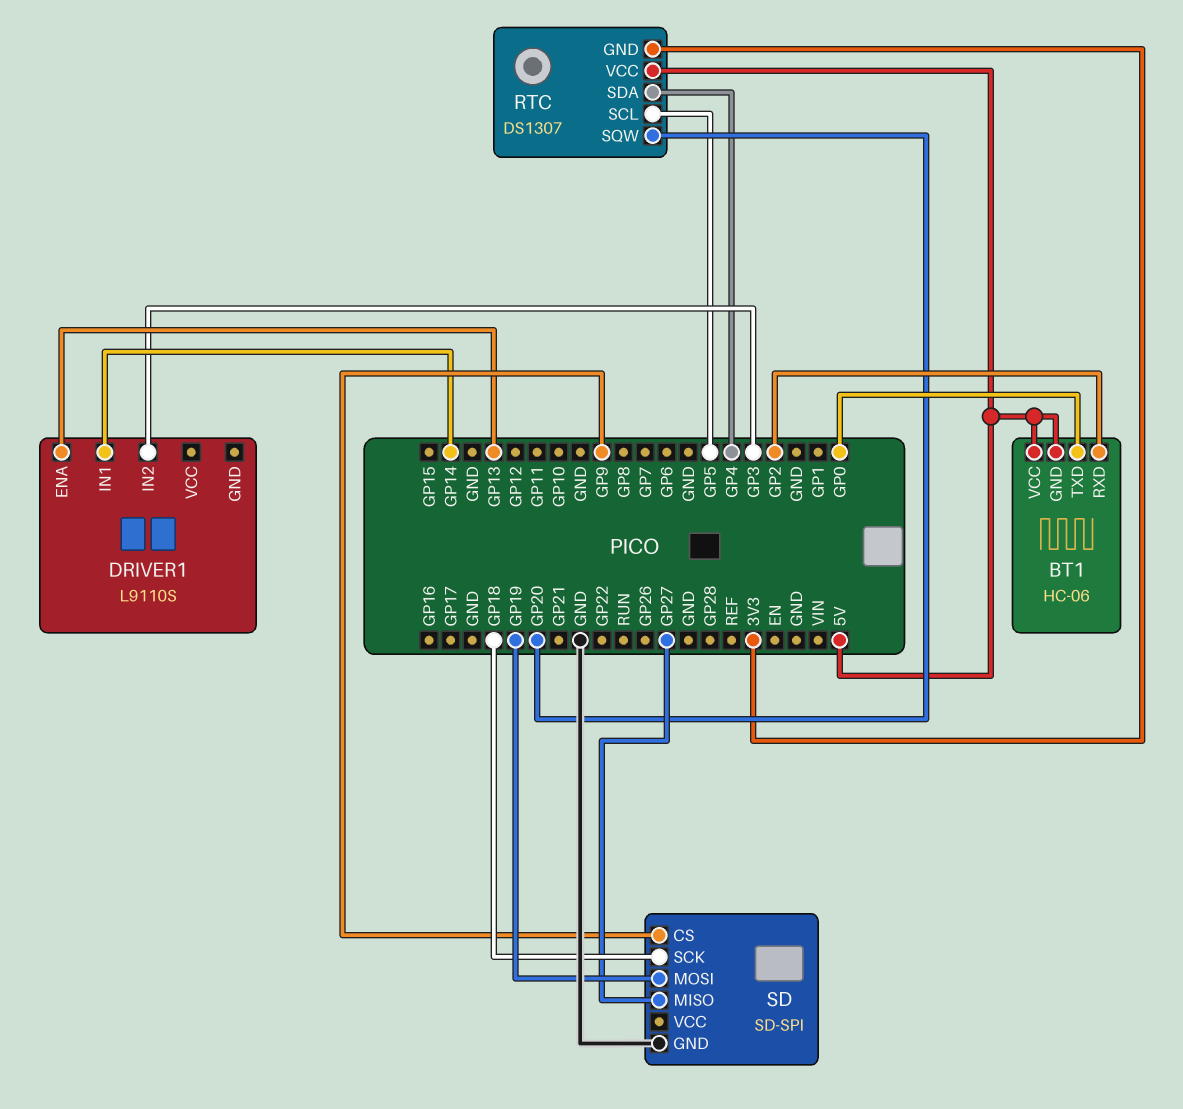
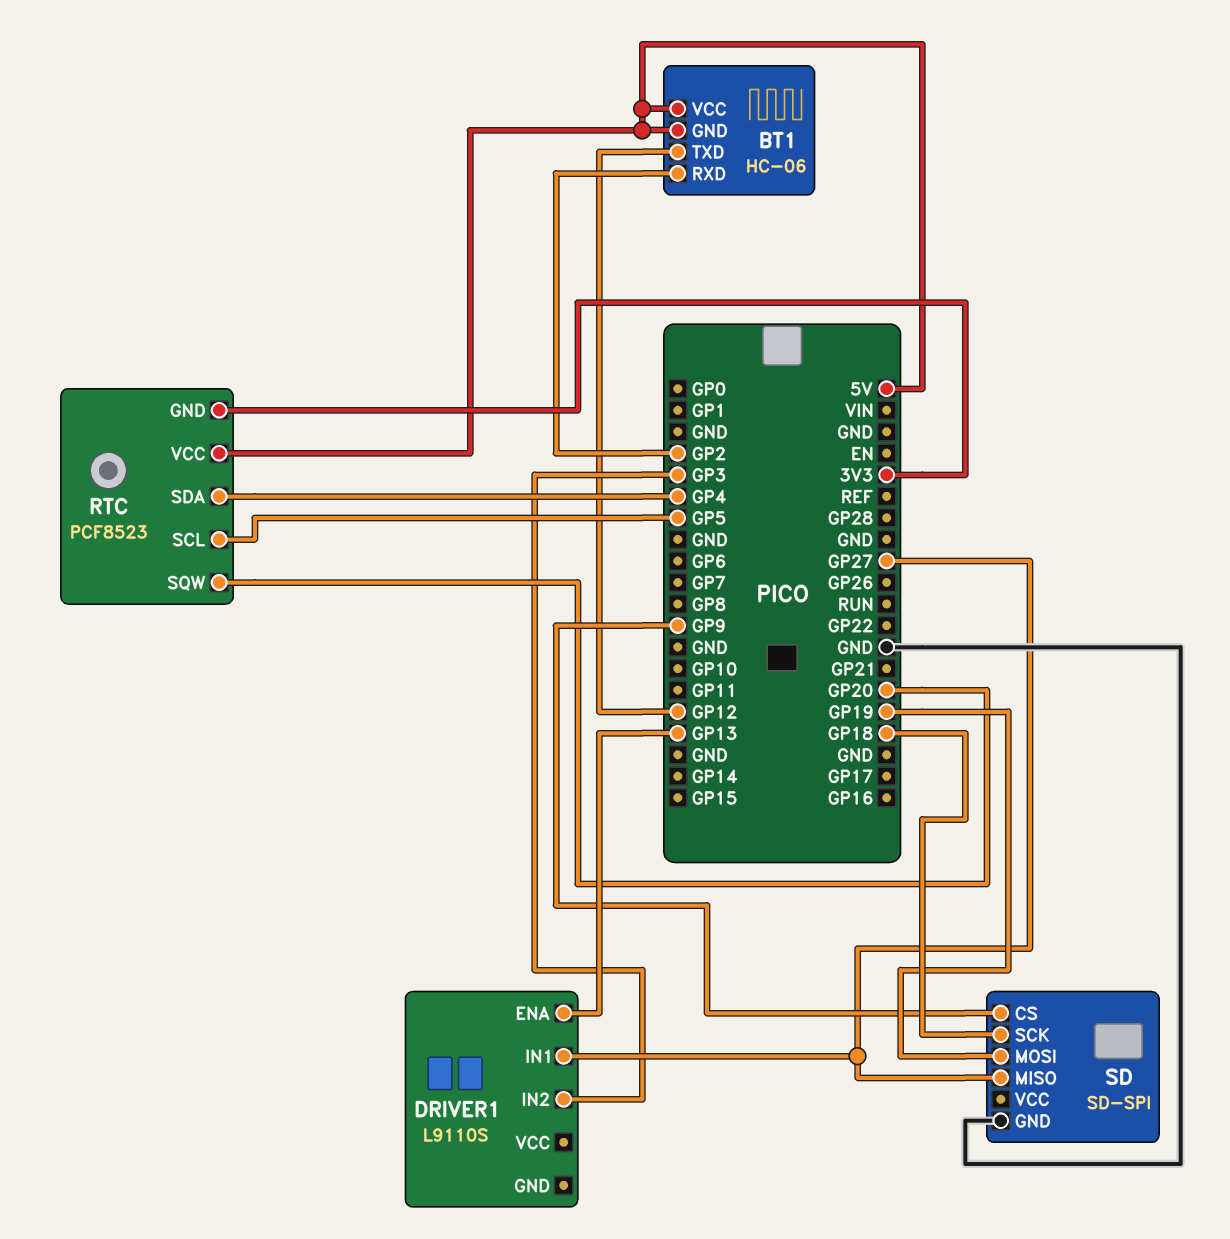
BT1 pin TXD: GP0 -> GP12
DRIVER1 pin IN1: GP14 -> GP27
RTC: DS1307 -> PCF8523

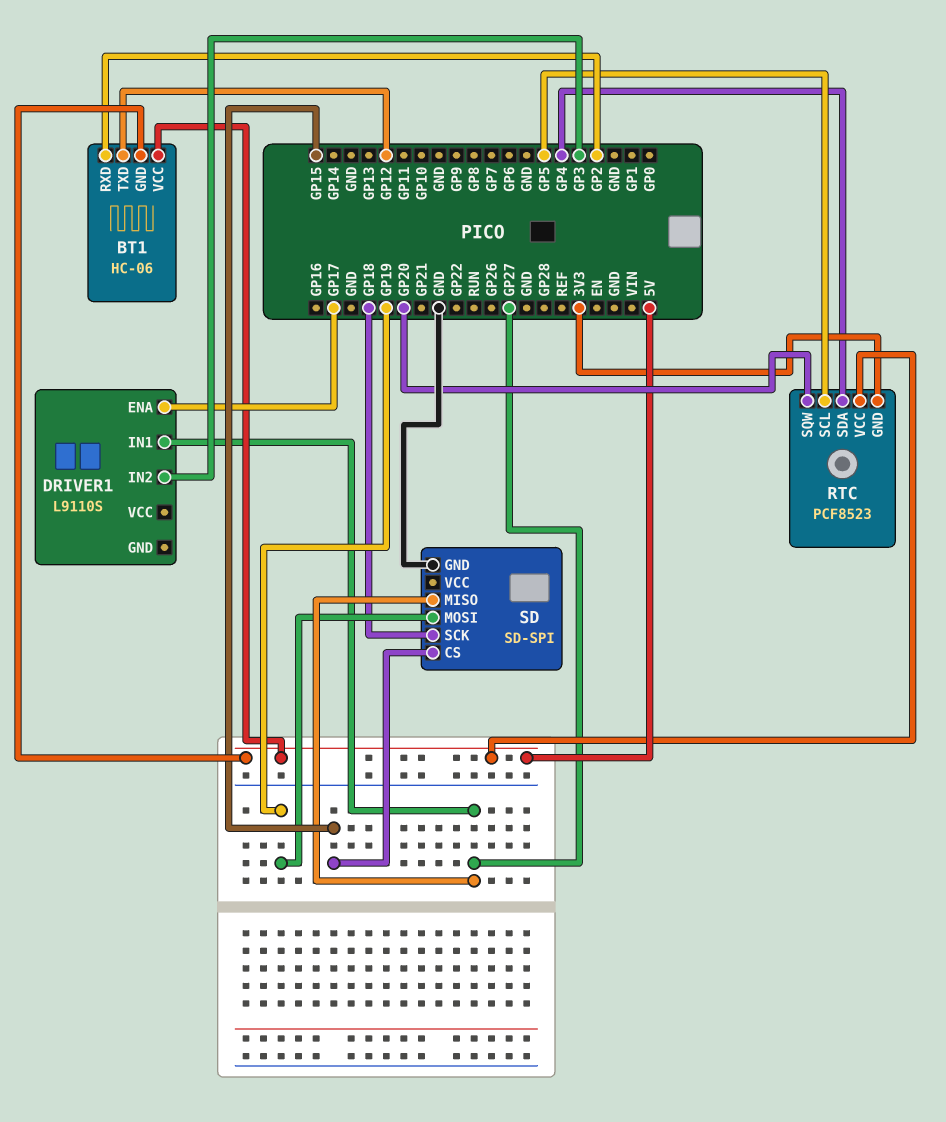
DRIVER1 pin ENA: GP13 -> GP17
SD pin CS: GP9 -> GP15

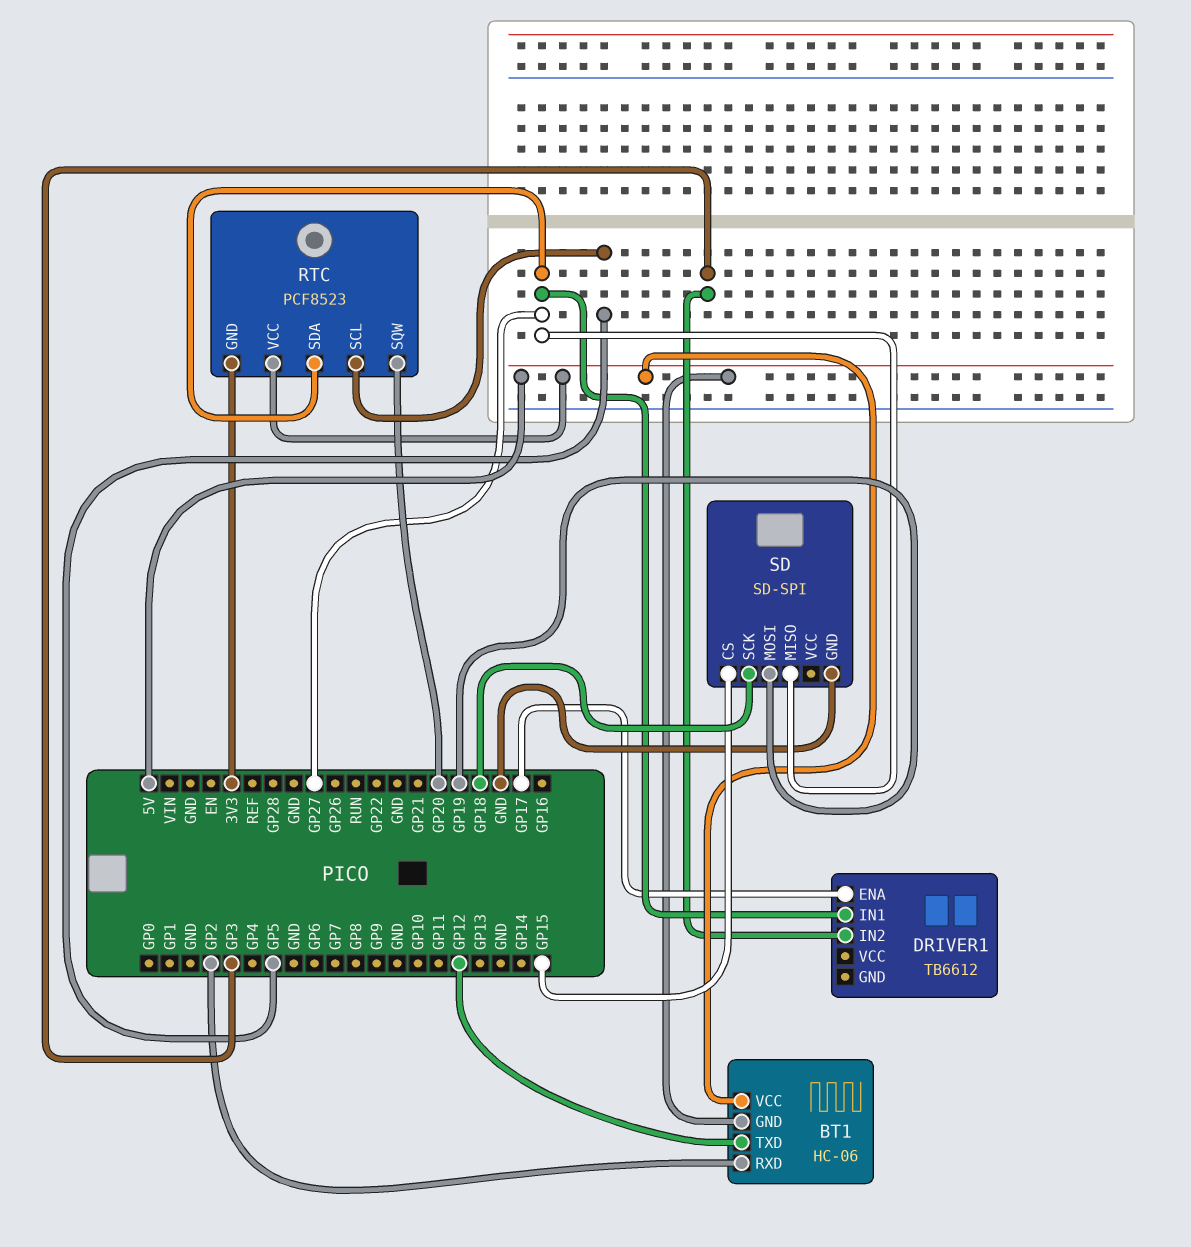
DRIVER1: L9110S -> TB6612
RTC pin SDA: GP4 -> GP27

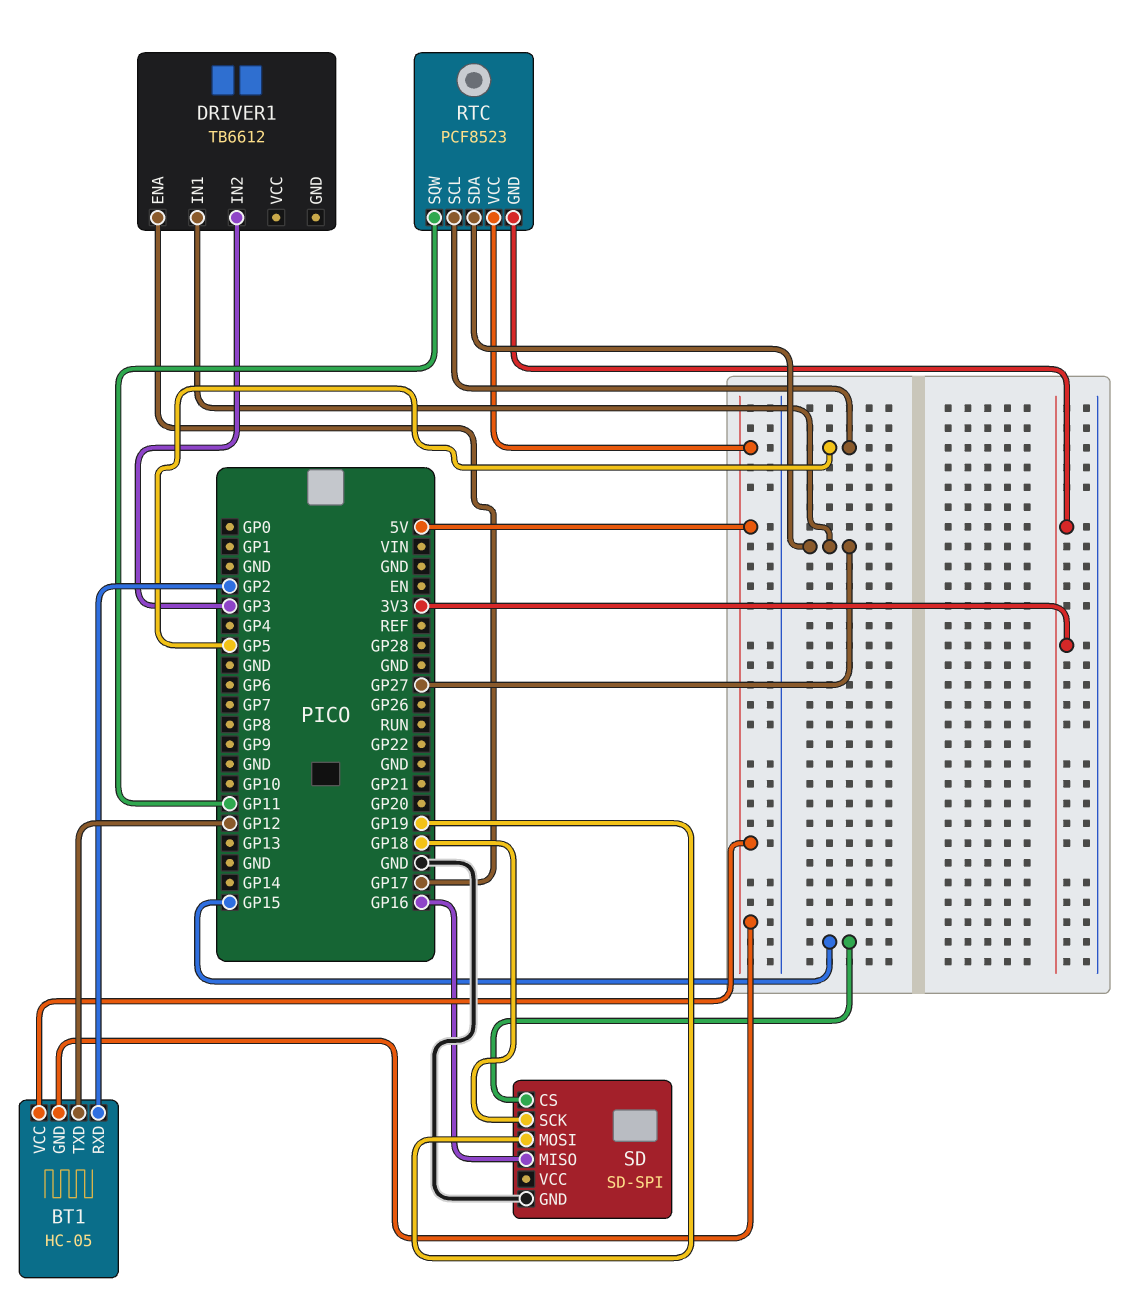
BT1: HC-06 -> HC-05
RTC pin SQW: GP20 -> GP11
SD pin MISO: GP27 -> GP16

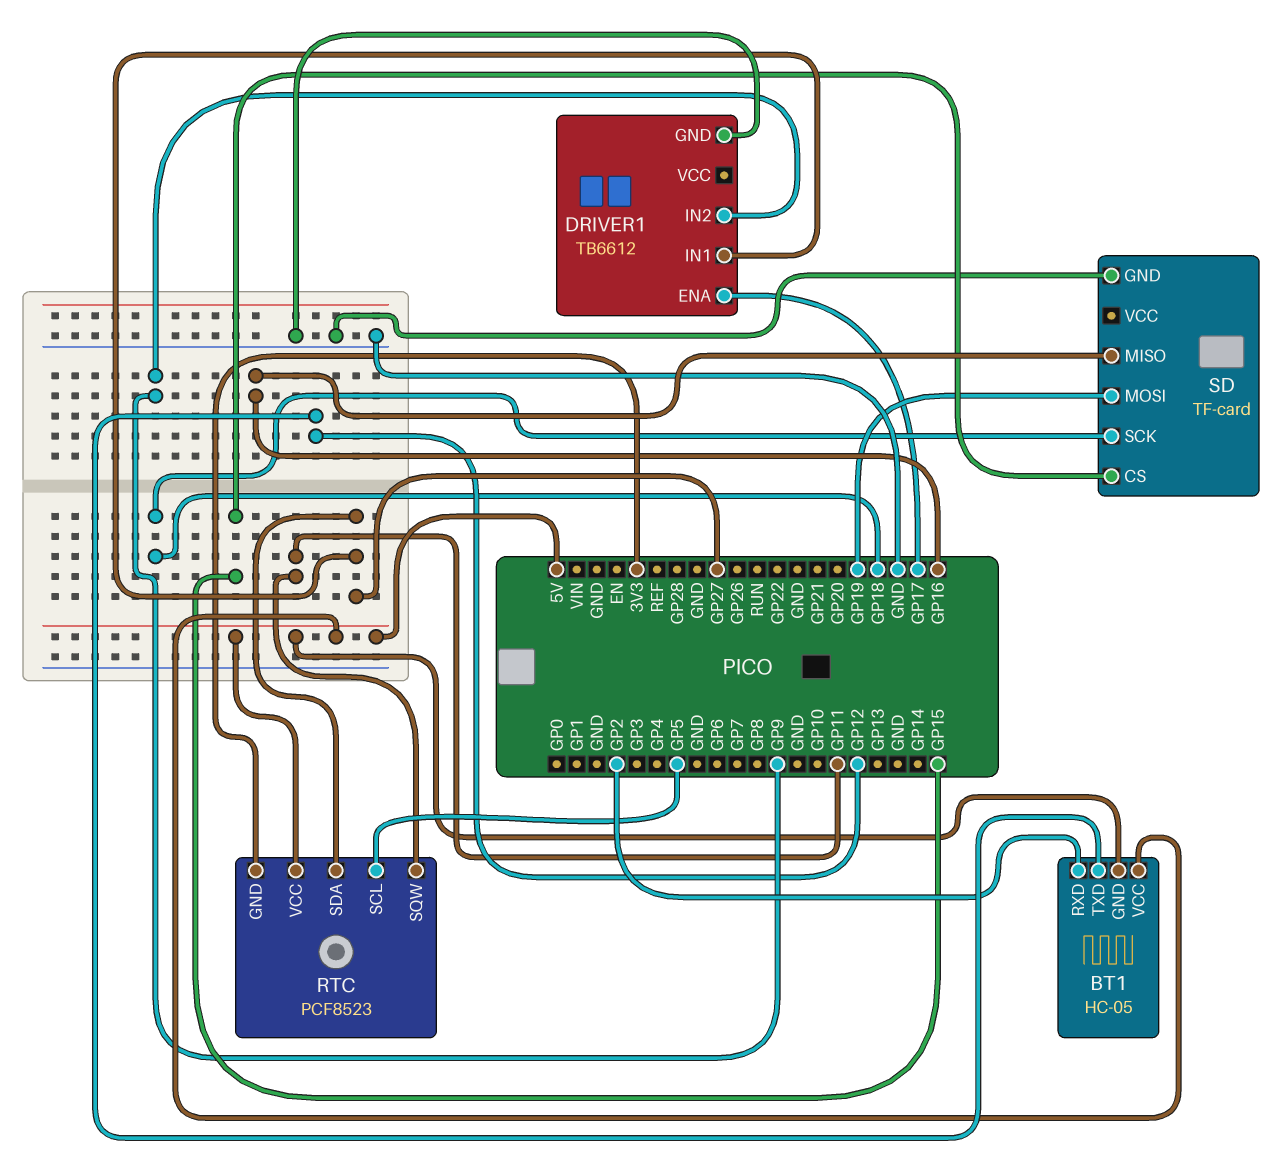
DRIVER1 pin GND: none -> GND
DRIVER1 pin IN2: GP3 -> GP9
SD: SD-SPI -> TF-card

